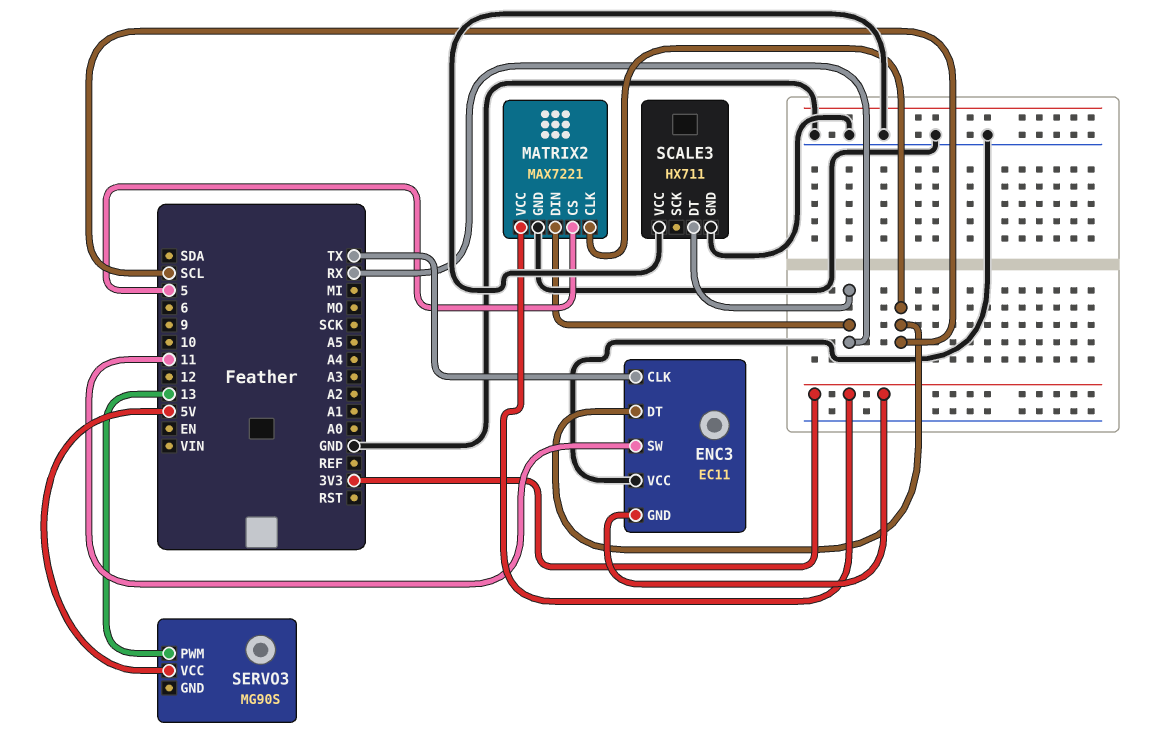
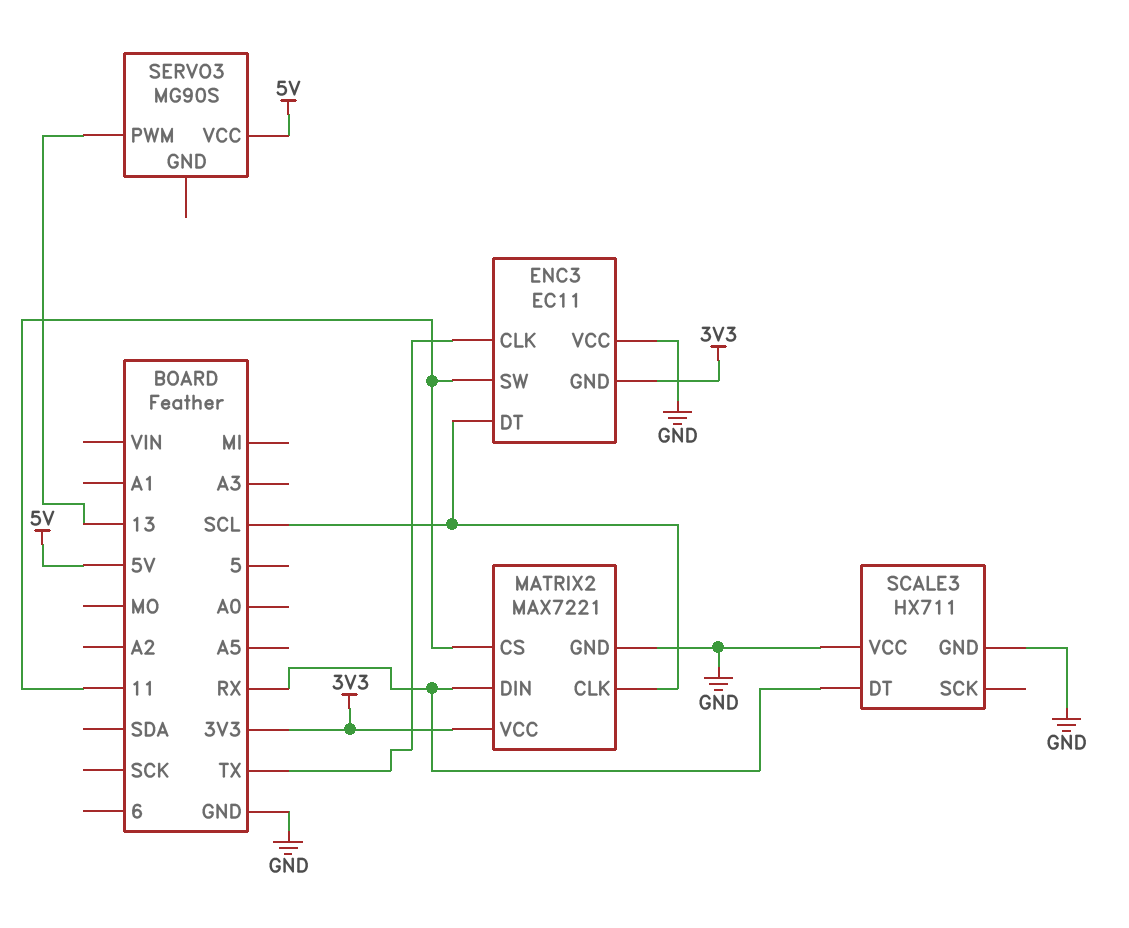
MATRIX2 pin CS: 5 -> 11

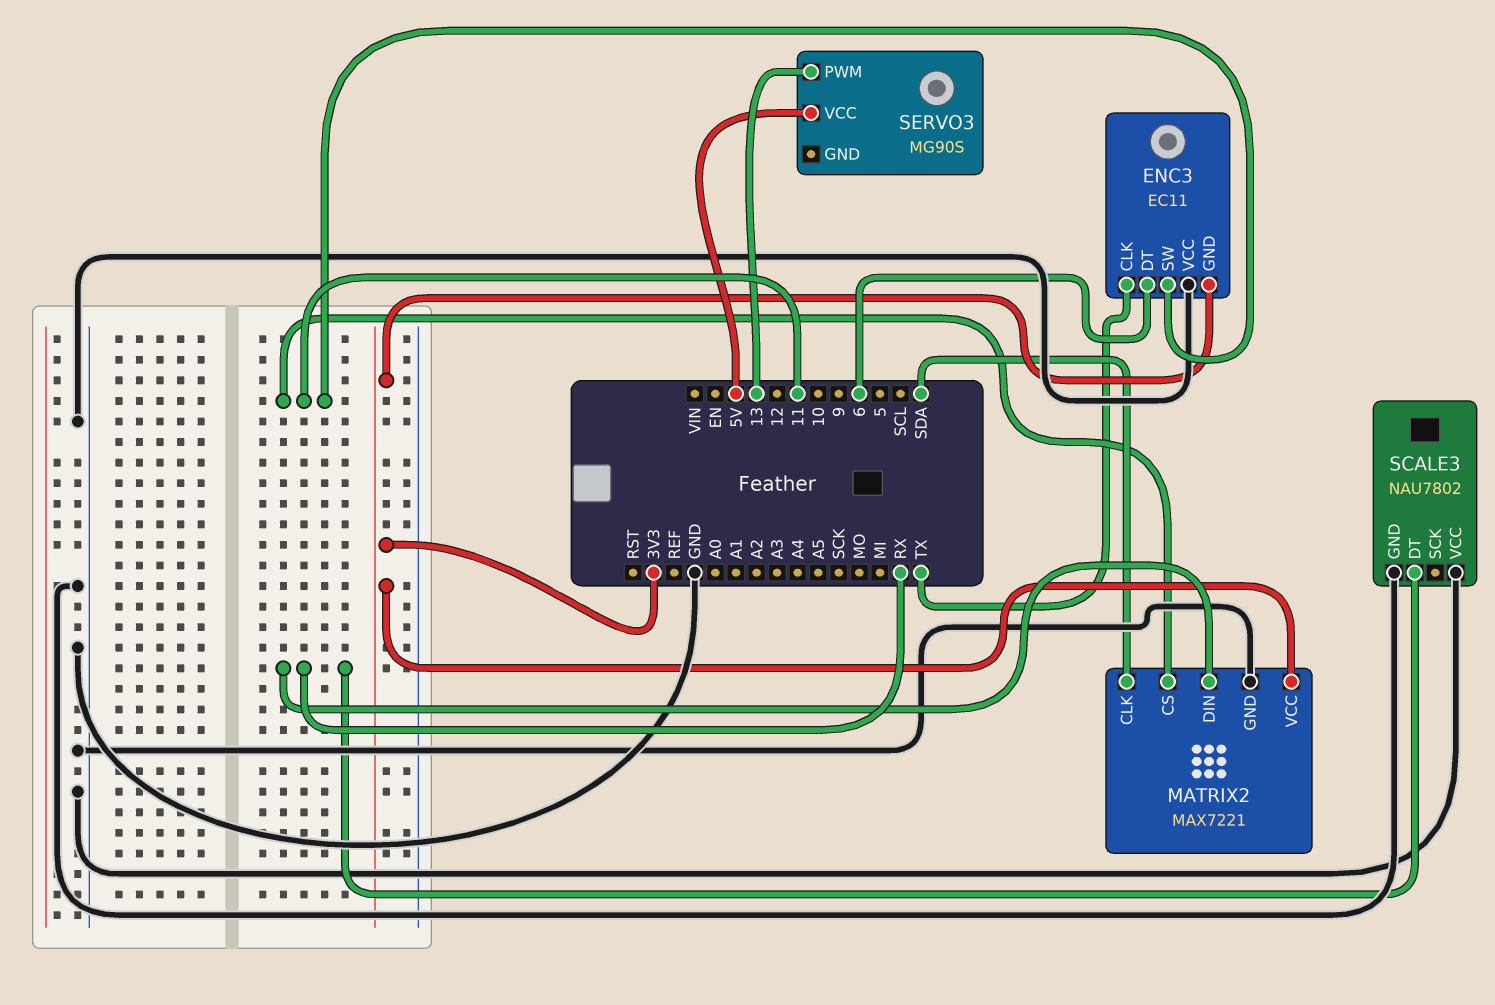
ENC3 pin DT: SCL -> 6
MATRIX2 pin CLK: SCL -> SDA
SCALE3: HX711 -> NAU7802

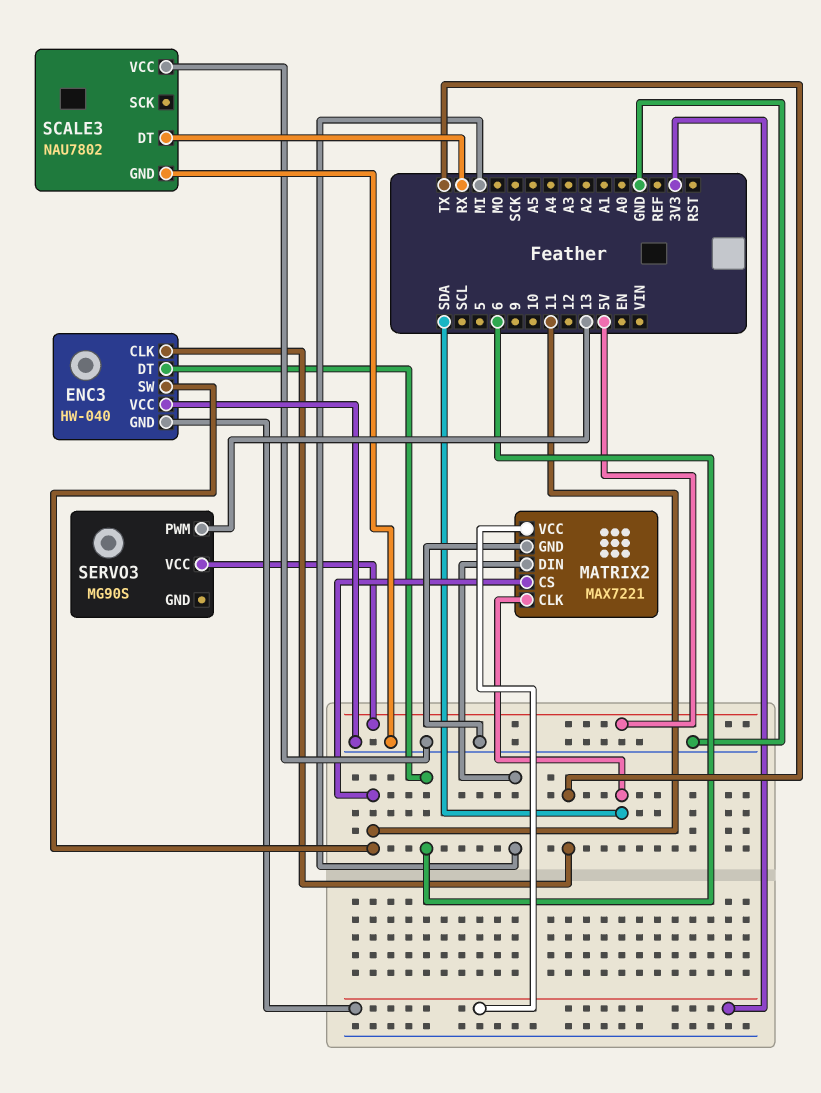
ENC3: EC11 -> HW-040
MATRIX2 pin DIN: RX -> MI

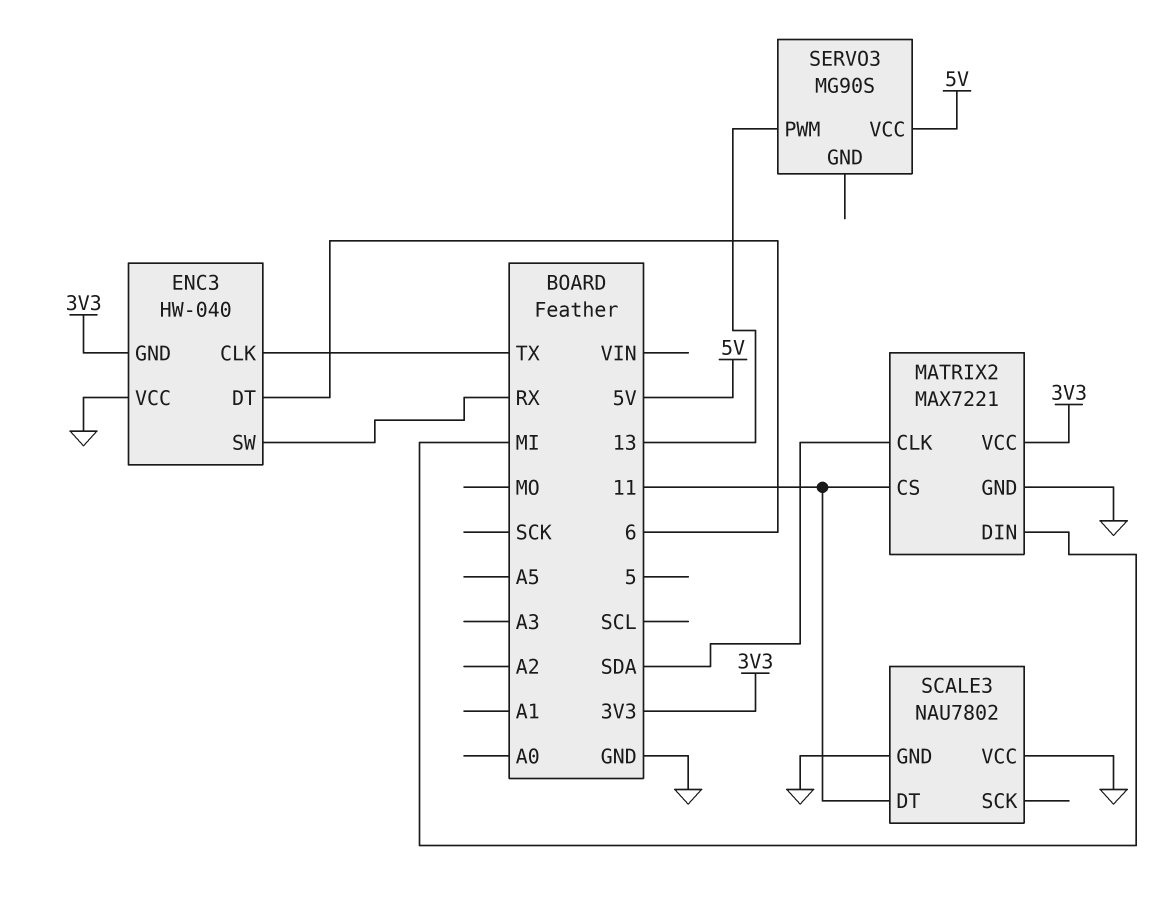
ENC3 pin SW: 11 -> RX
SCALE3 pin DT: RX -> 11

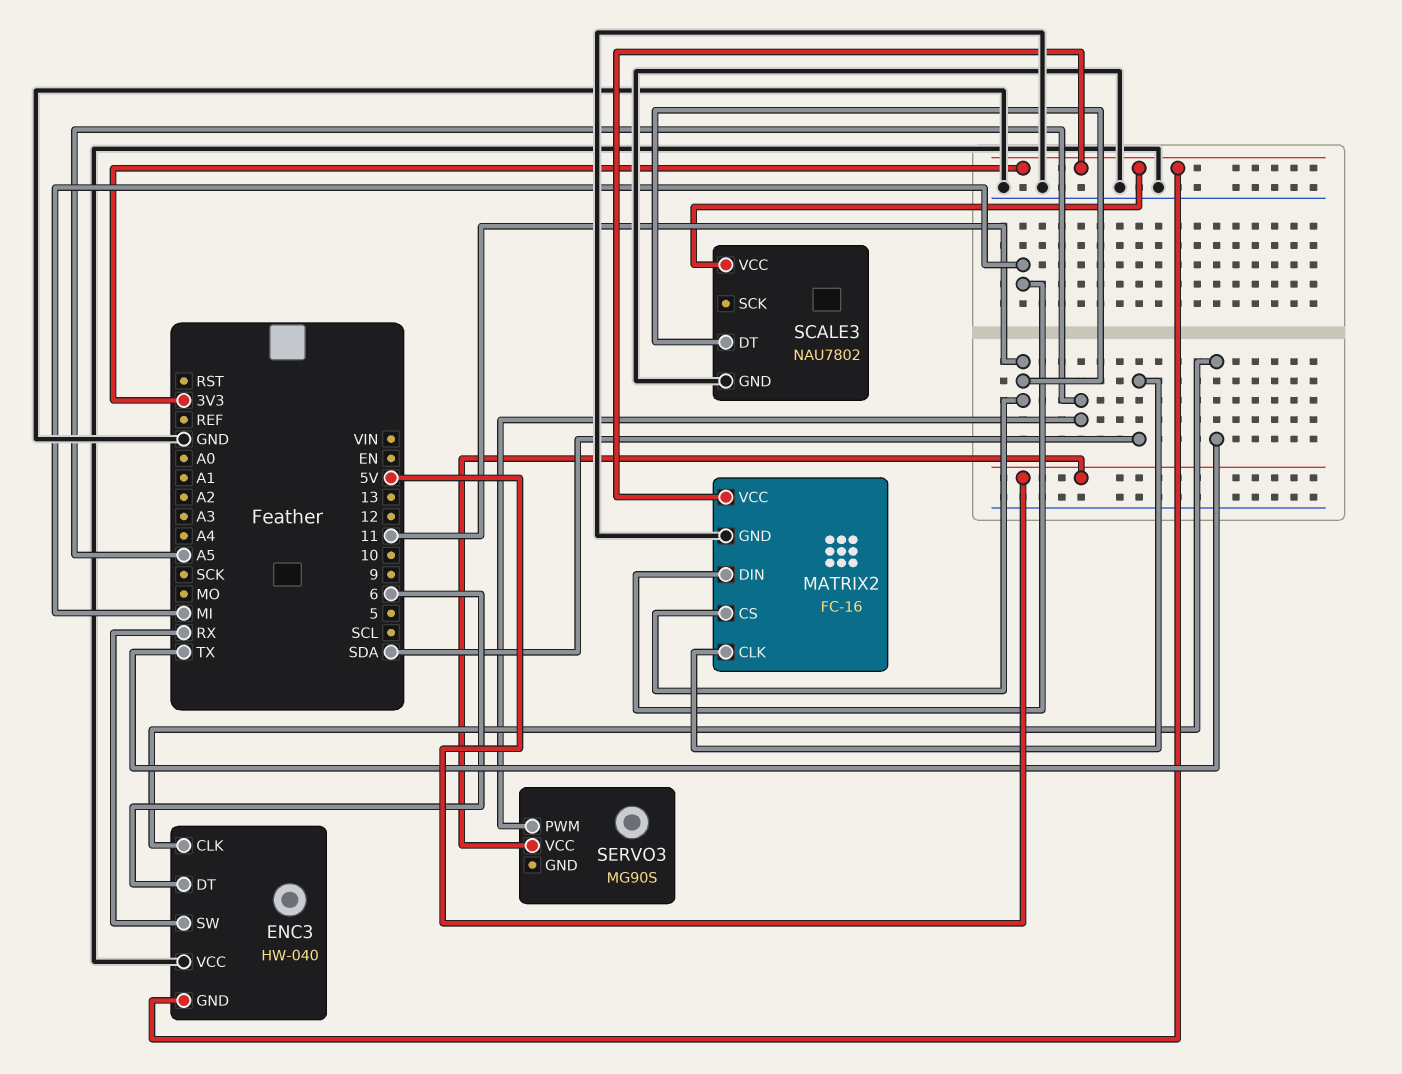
MATRIX2: MAX7221 -> FC-16
SCALE3 pin VCC: GND -> 3V3
SERVO3 pin PWM: 13 -> A5

